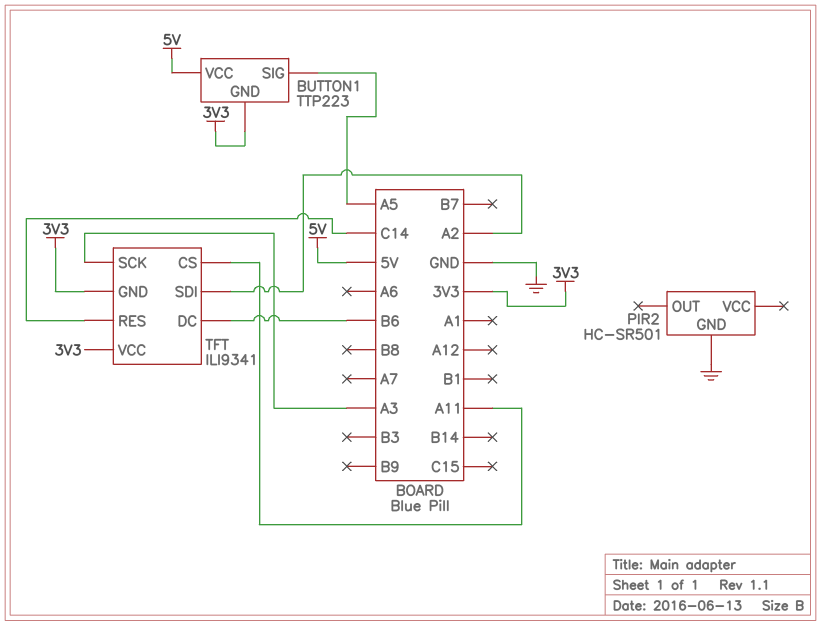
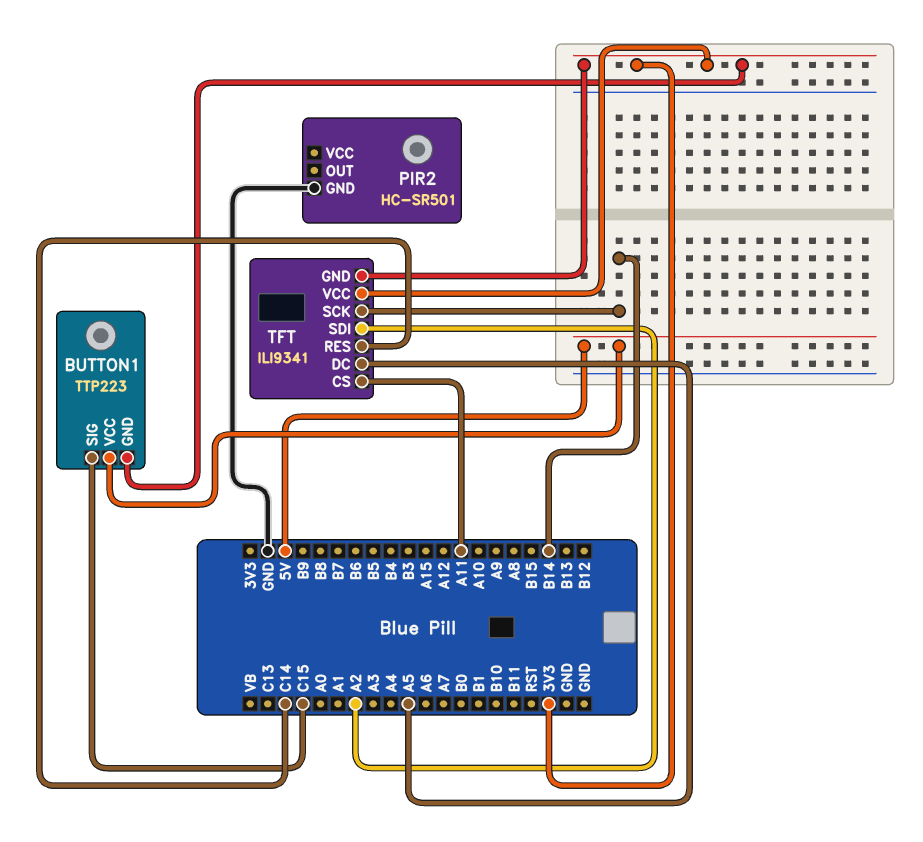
BUTTON1 pin SIG: A5 -> C15
TFT pin DC: B6 -> A5
TFT pin SCK: A3 -> B14

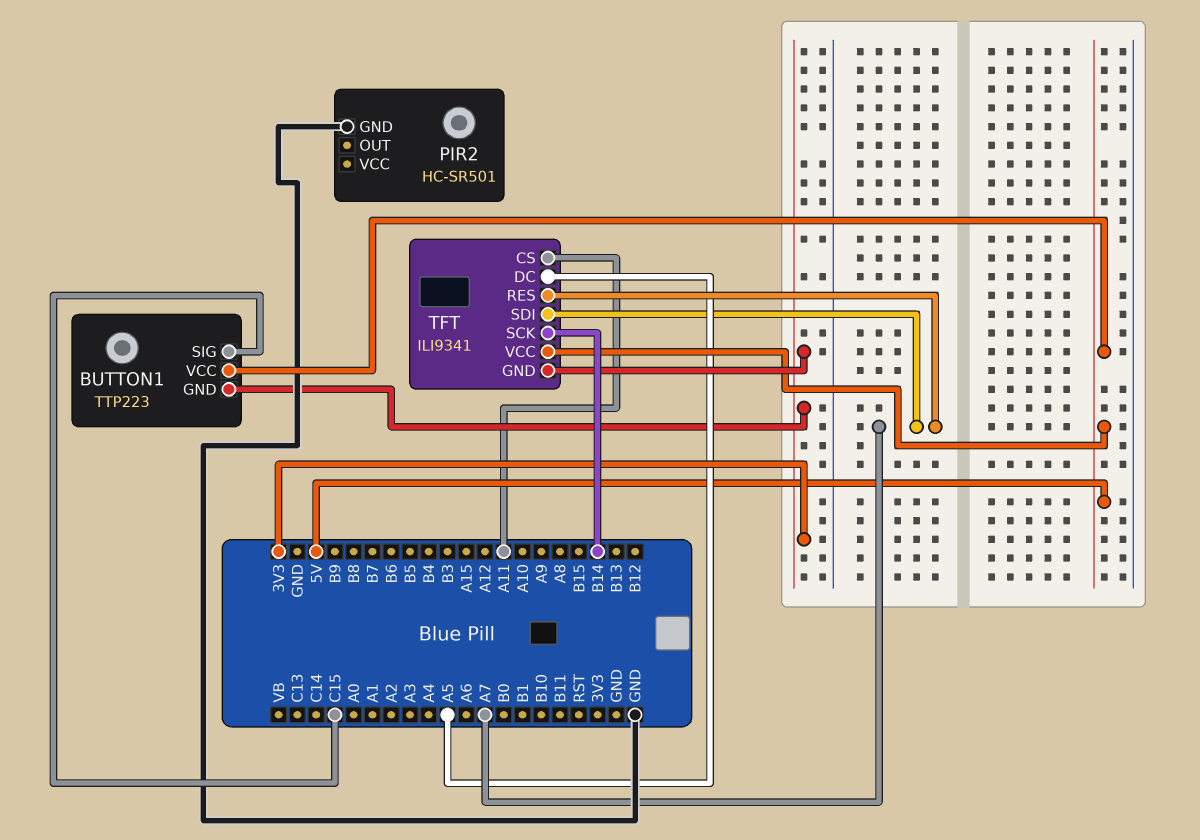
TFT pin RES: C14 -> A7
TFT pin SDI: A2 -> A7
TFT pin VCC: 3V3 -> 5V

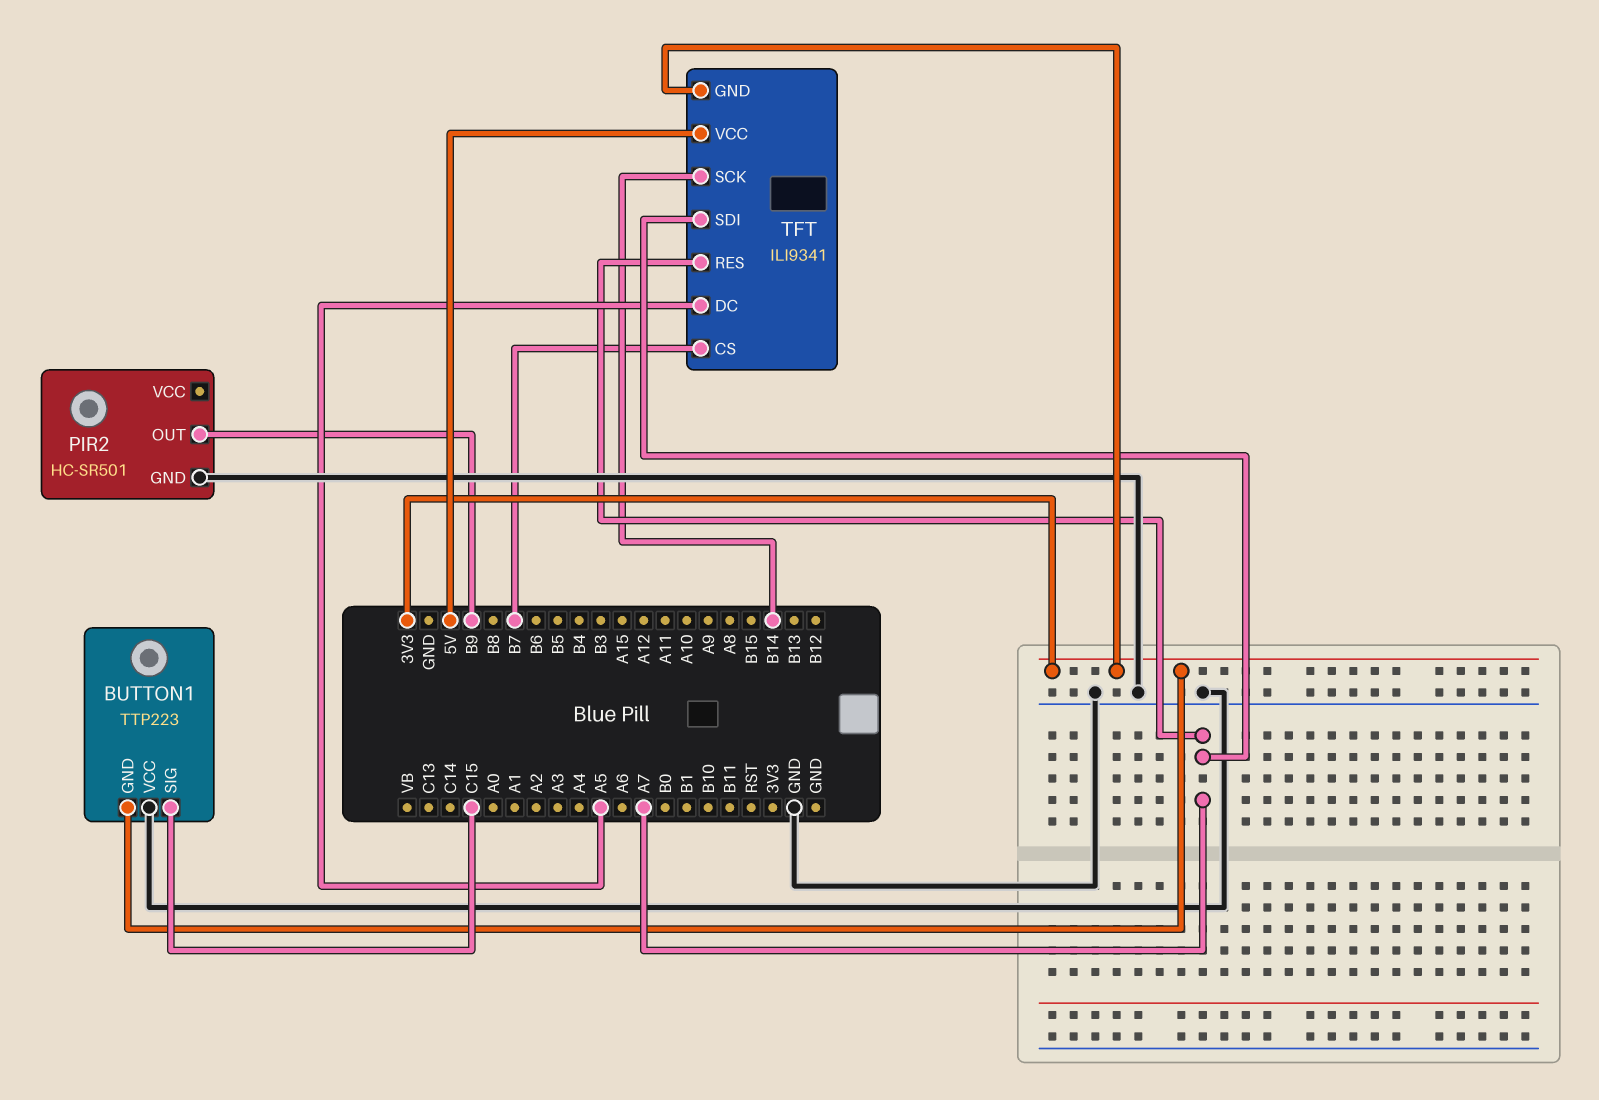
BUTTON1 pin VCC: 5V -> GND
PIR2 pin OUT: none -> B9
TFT pin CS: A11 -> B7

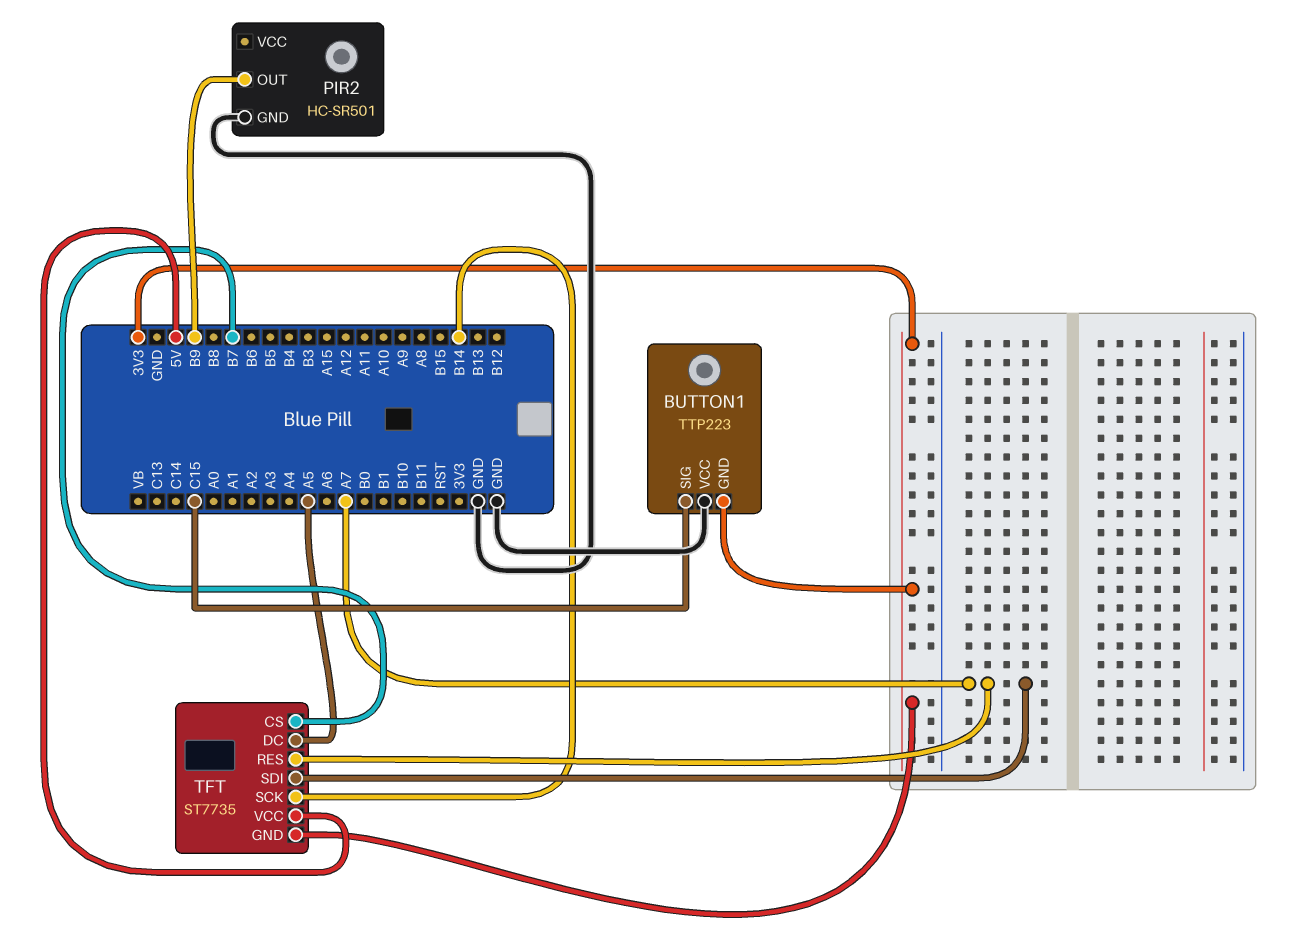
TFT: ILI9341 -> ST7735

